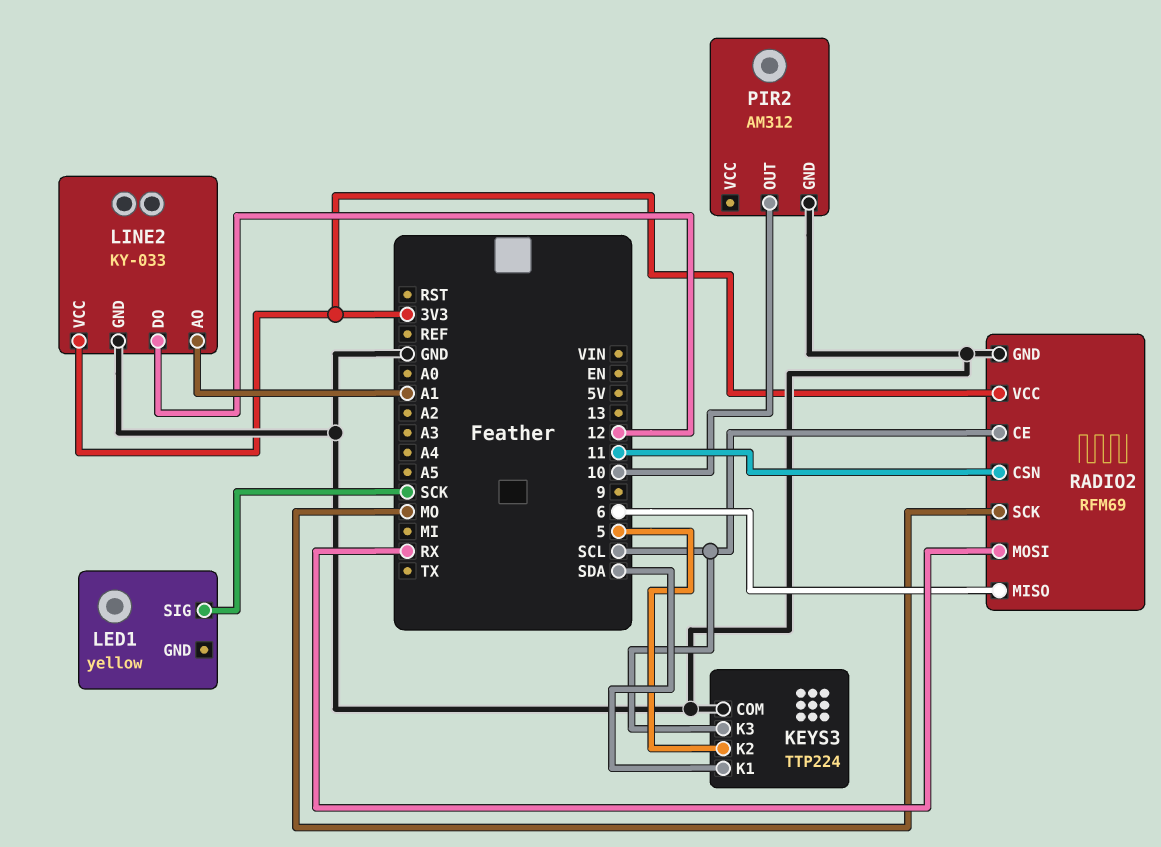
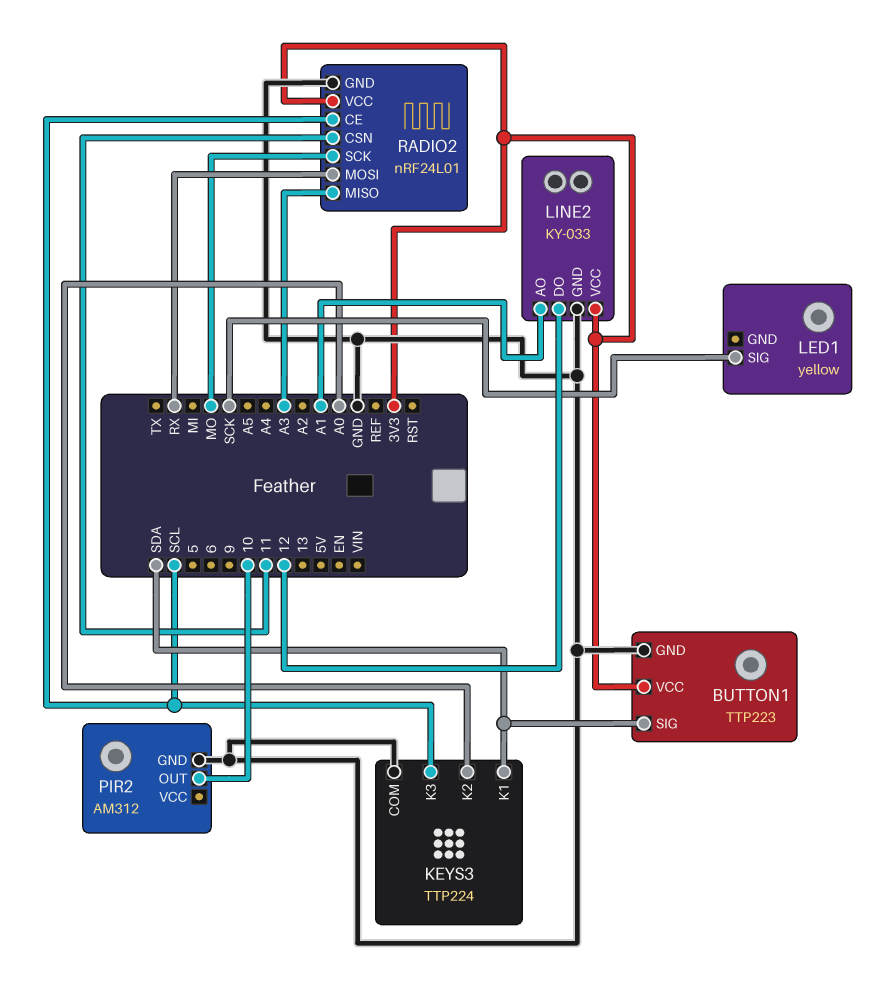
BUTTON1: none -> TTP223
BUTTON1 pin GND: none -> GND
BUTTON1 pin SIG: none -> SDA
BUTTON1 pin VCC: none -> 3V3
KEYS3 pin K2: 5 -> A0
RADIO2: RFM69 -> nRF24L01
RADIO2 pin MISO: 6 -> A3

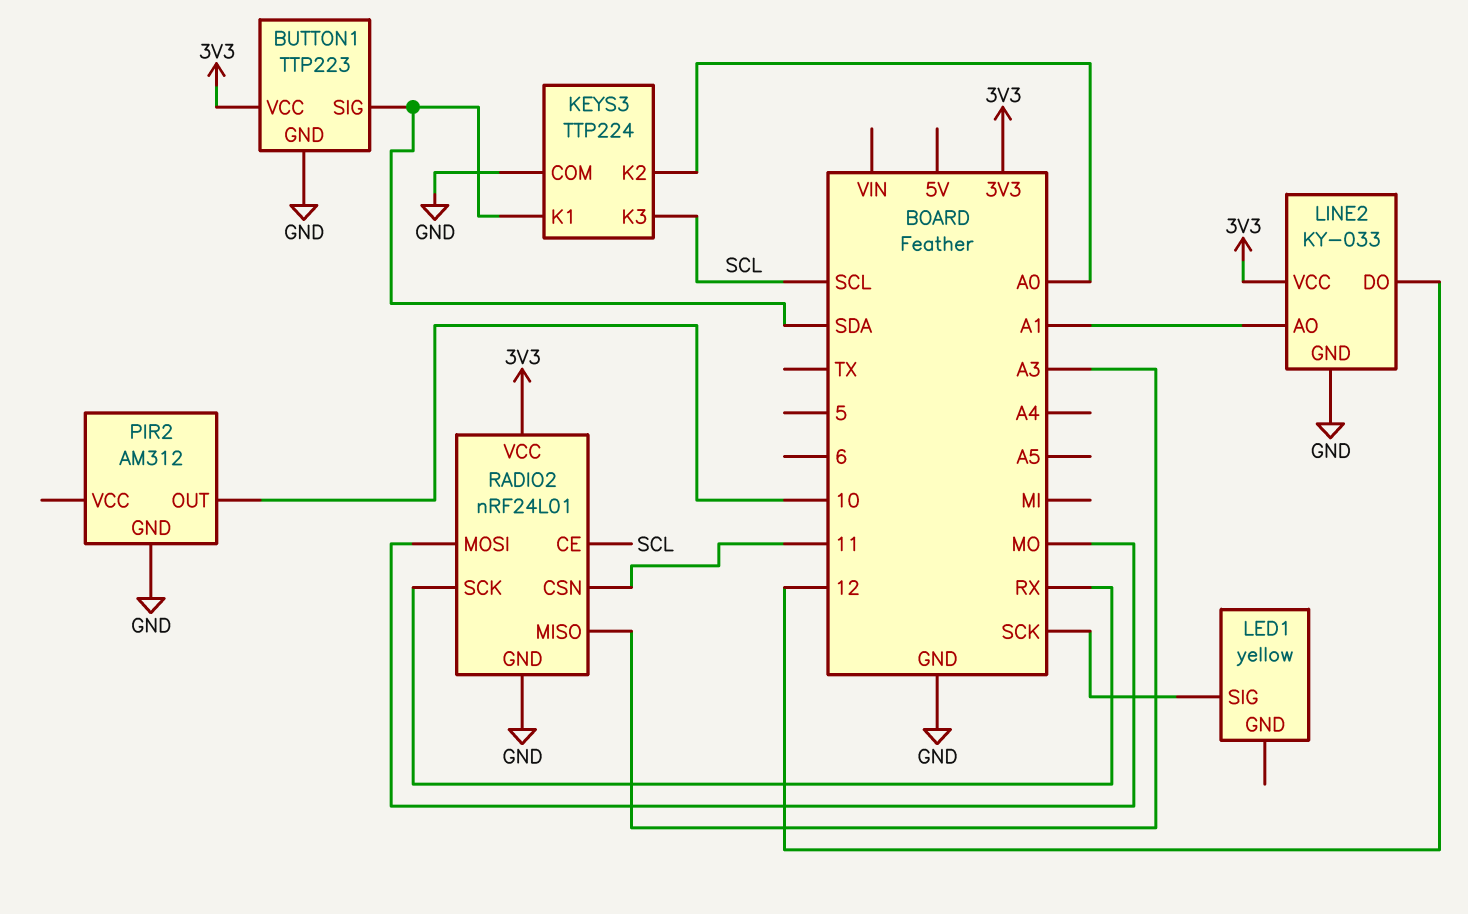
RADIO2 pin MOSI: RX -> MO
RADIO2 pin SCK: MO -> RX

